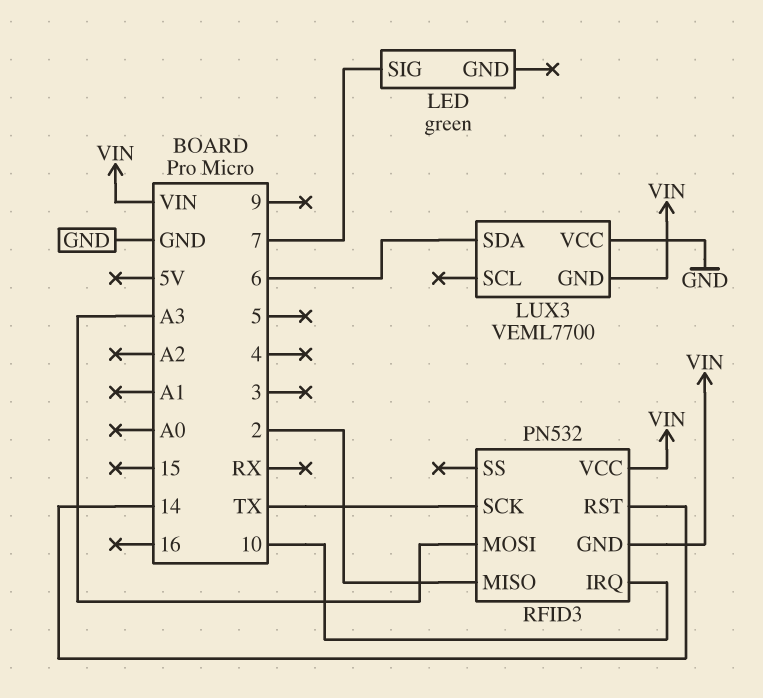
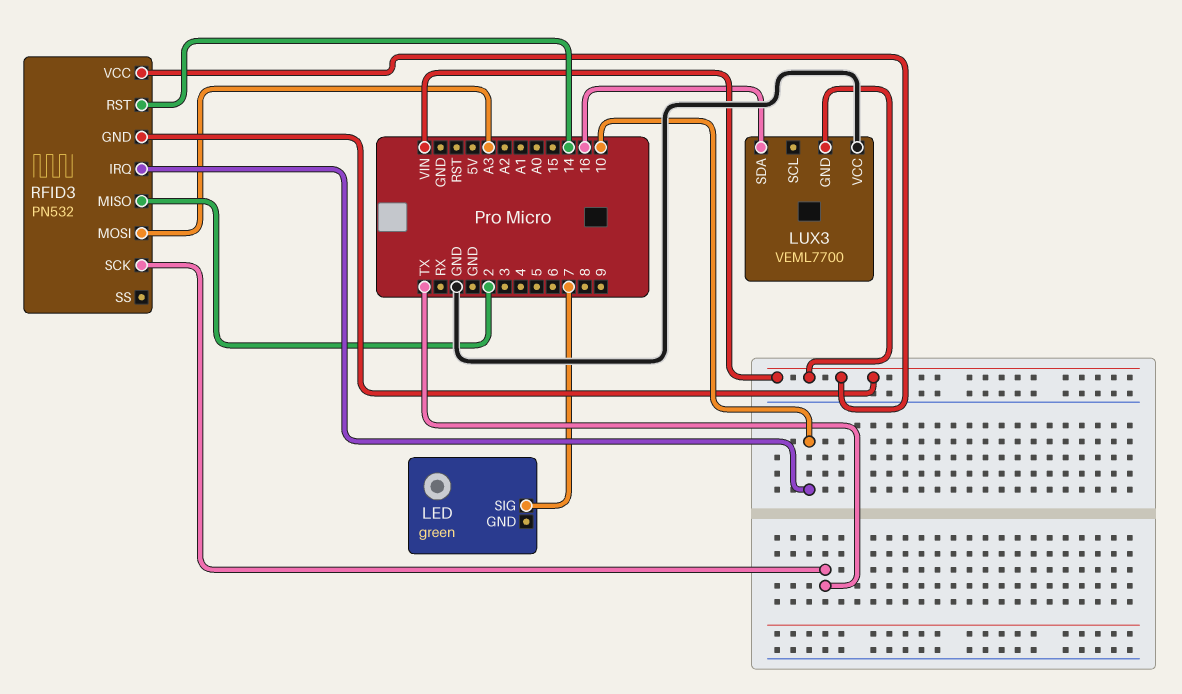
LUX3 pin SDA: 6 -> 16

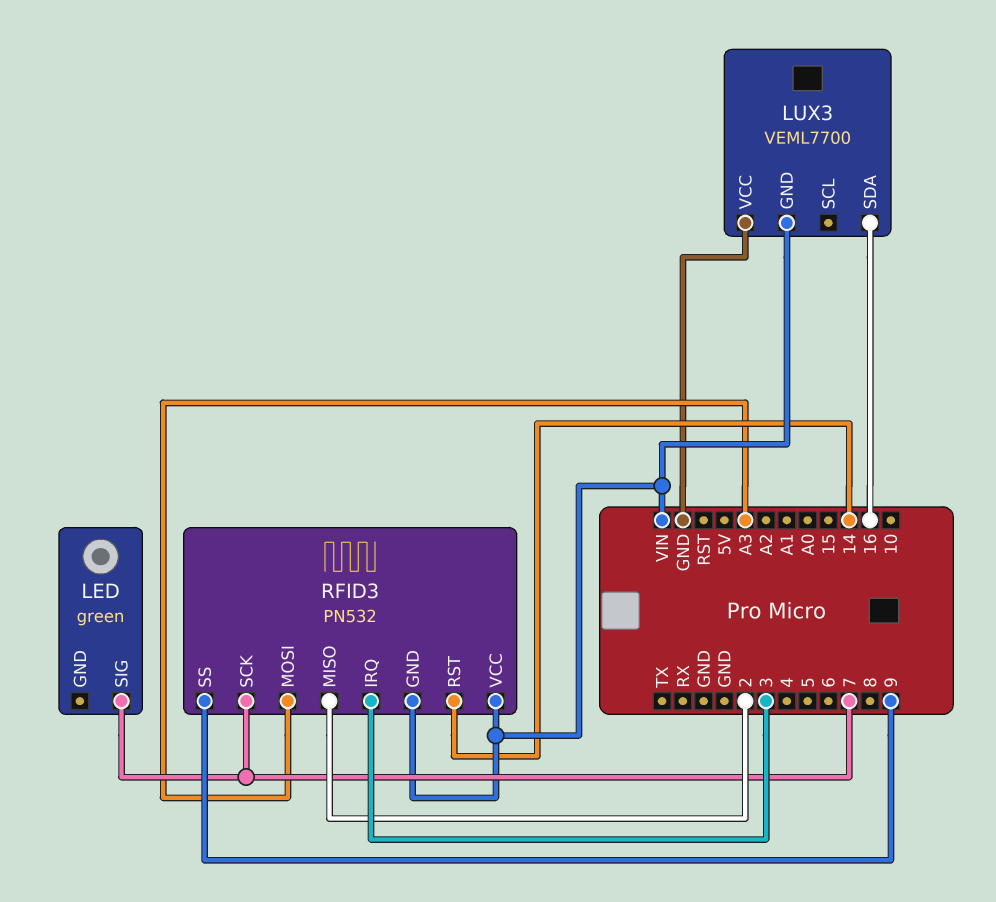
RFID3 pin IRQ: 10 -> 3
RFID3 pin SCK: TX -> 7
RFID3 pin SS: none -> 9

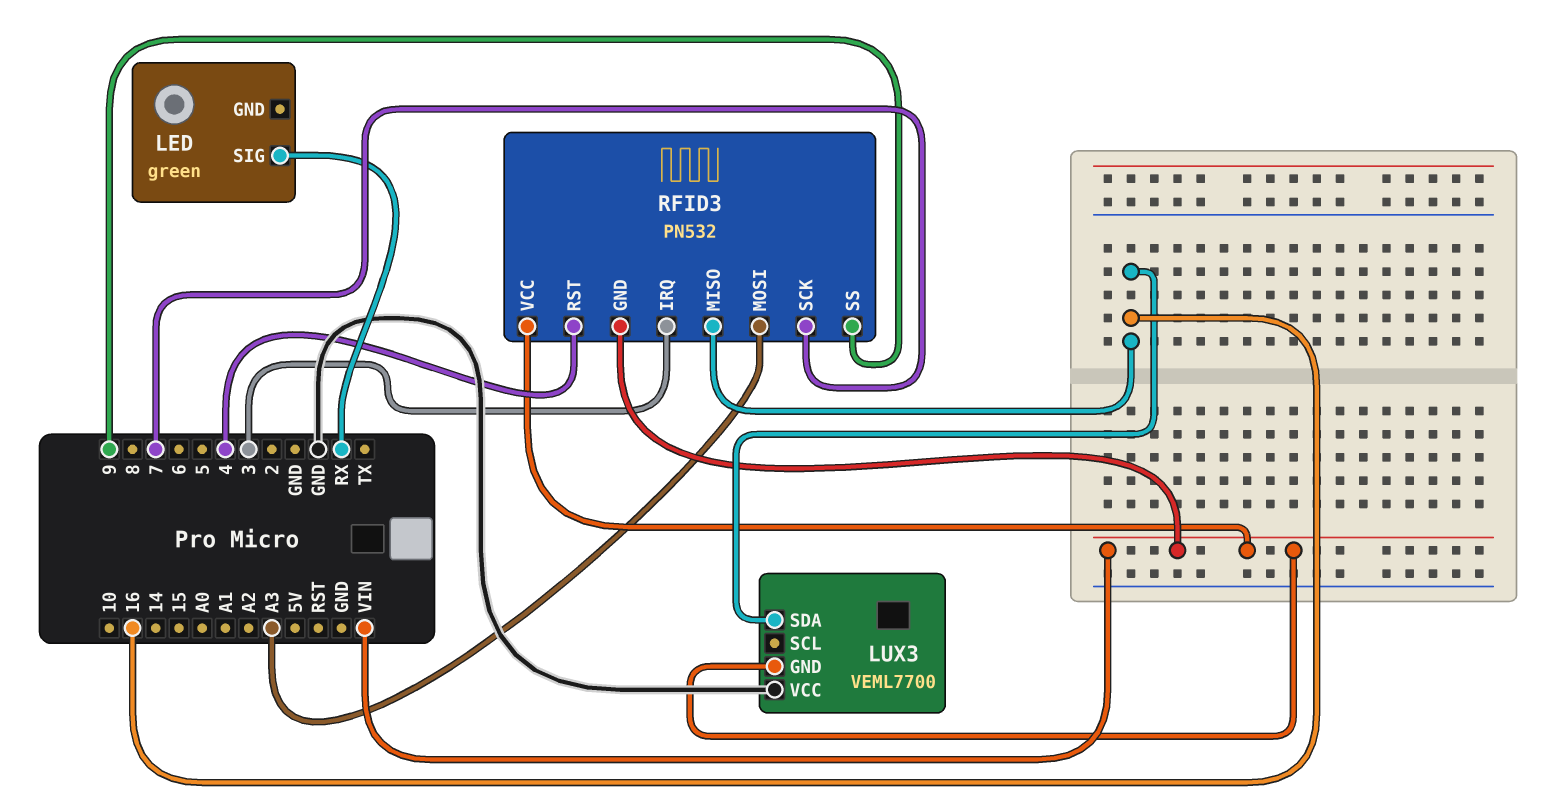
LED pin SIG: 7 -> RX
RFID3 pin MISO: 2 -> 16
RFID3 pin RST: 14 -> 4

